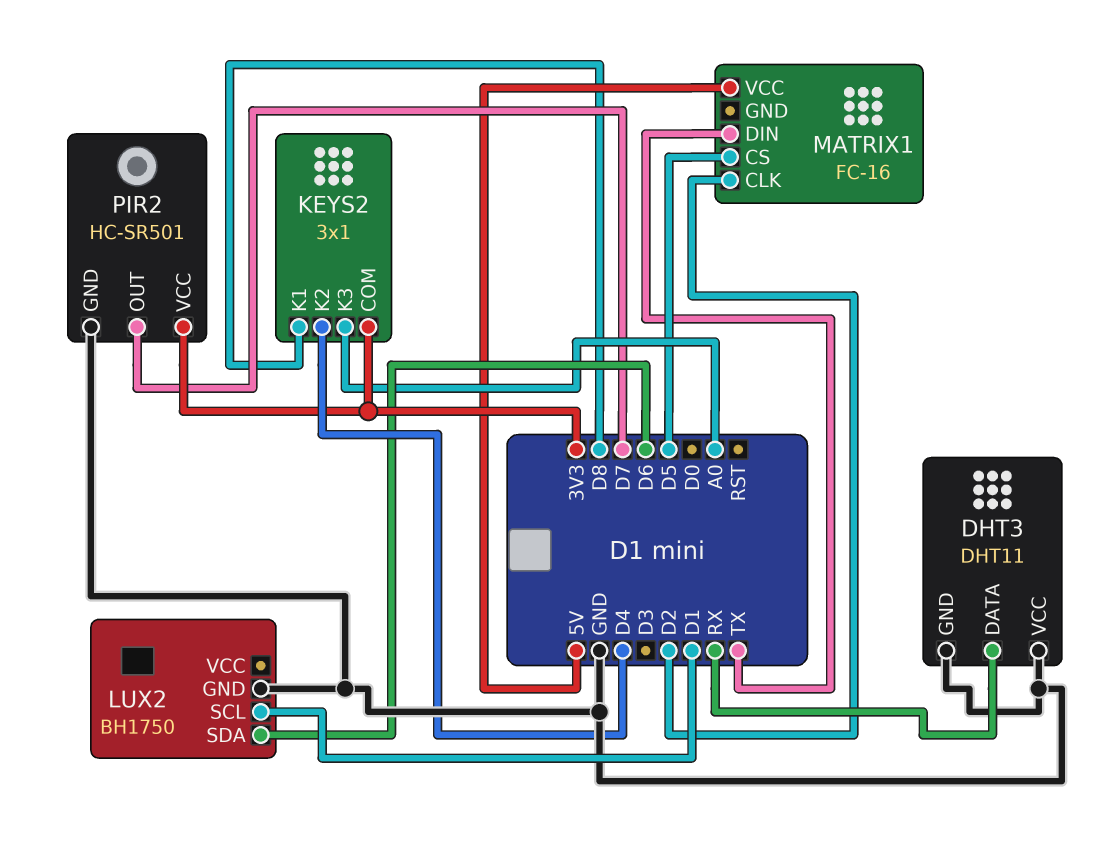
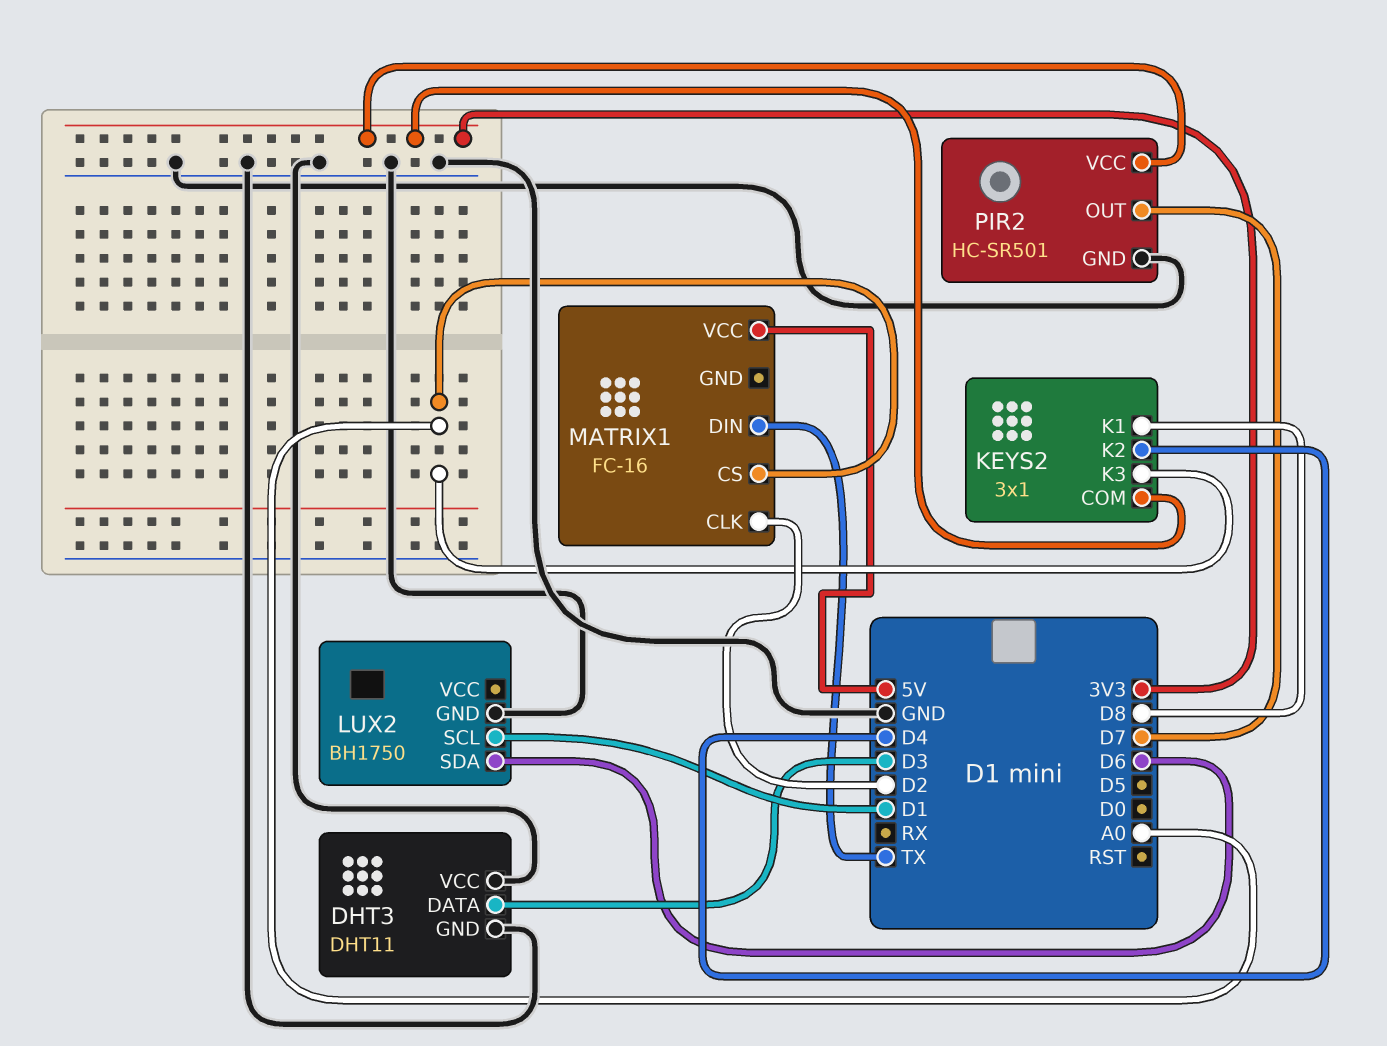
DHT3 pin DATA: RX -> D3
MATRIX1 pin CS: D5 -> A0

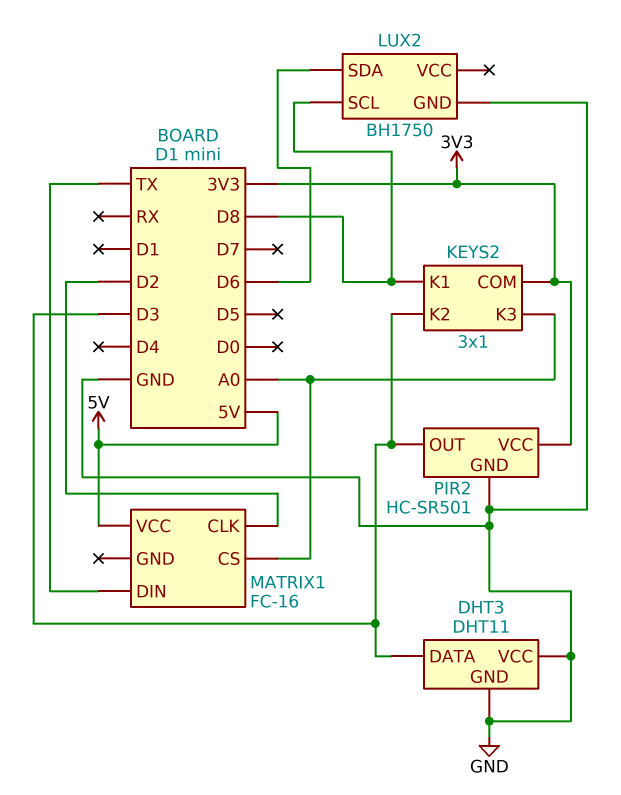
KEYS2 pin K2: D4 -> D3
LUX2 pin SCL: D1 -> D8
PIR2 pin OUT: D7 -> D3

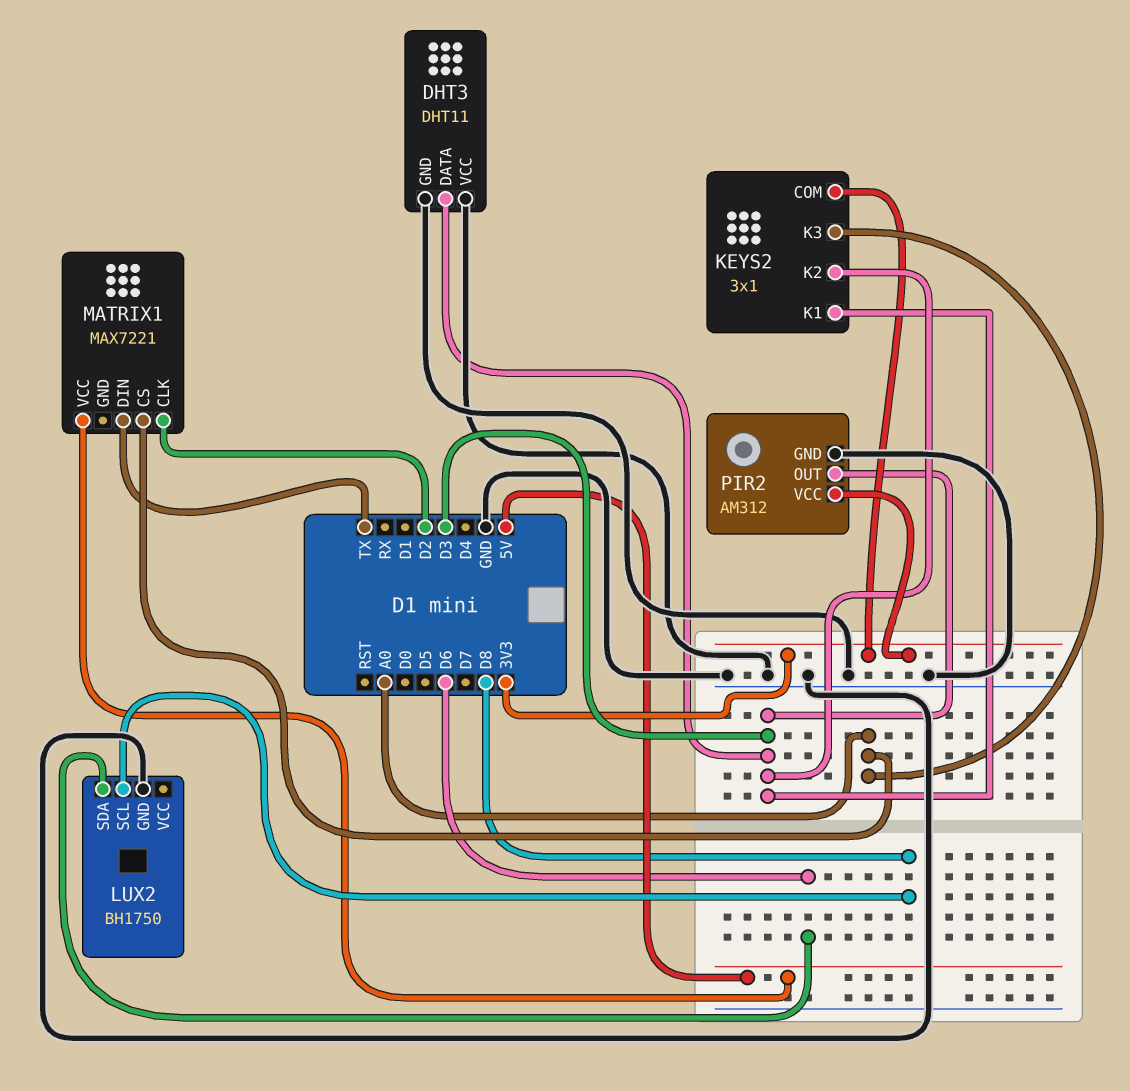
KEYS2 pin K1: D8 -> D3
MATRIX1: FC-16 -> MAX7221
PIR2: HC-SR501 -> AM312

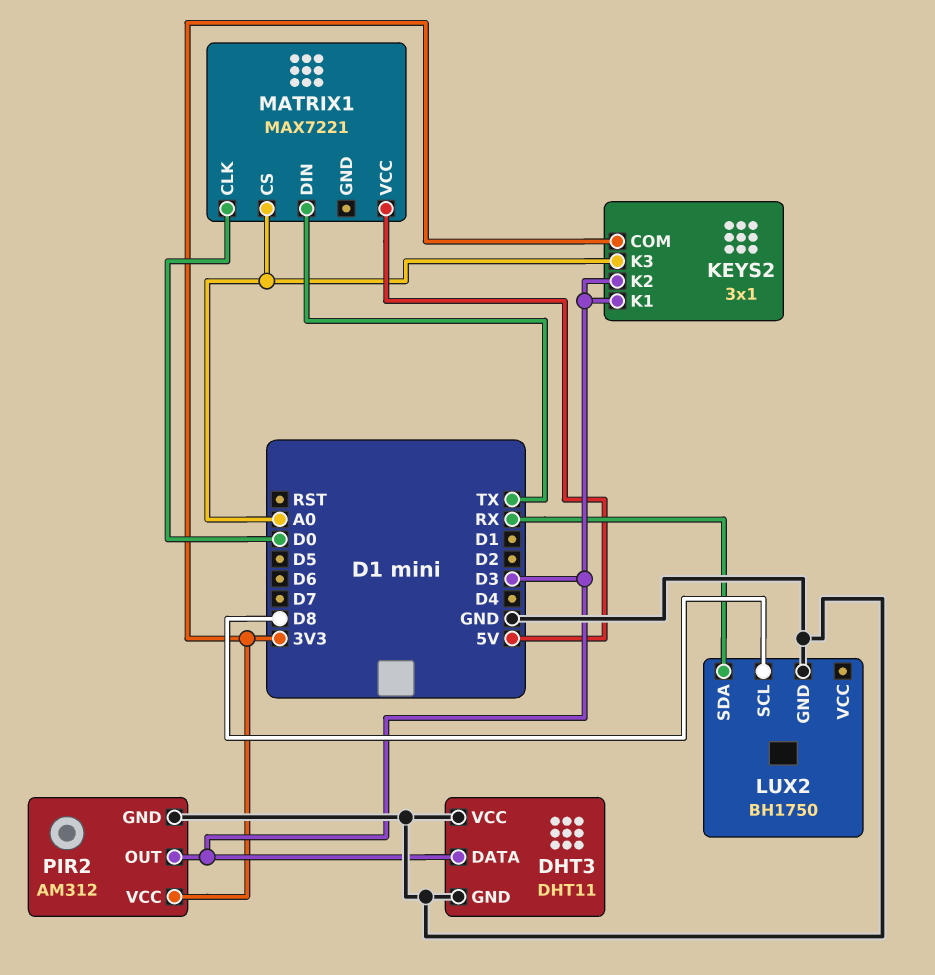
LUX2 pin SDA: D6 -> RX
MATRIX1 pin CLK: D2 -> D0

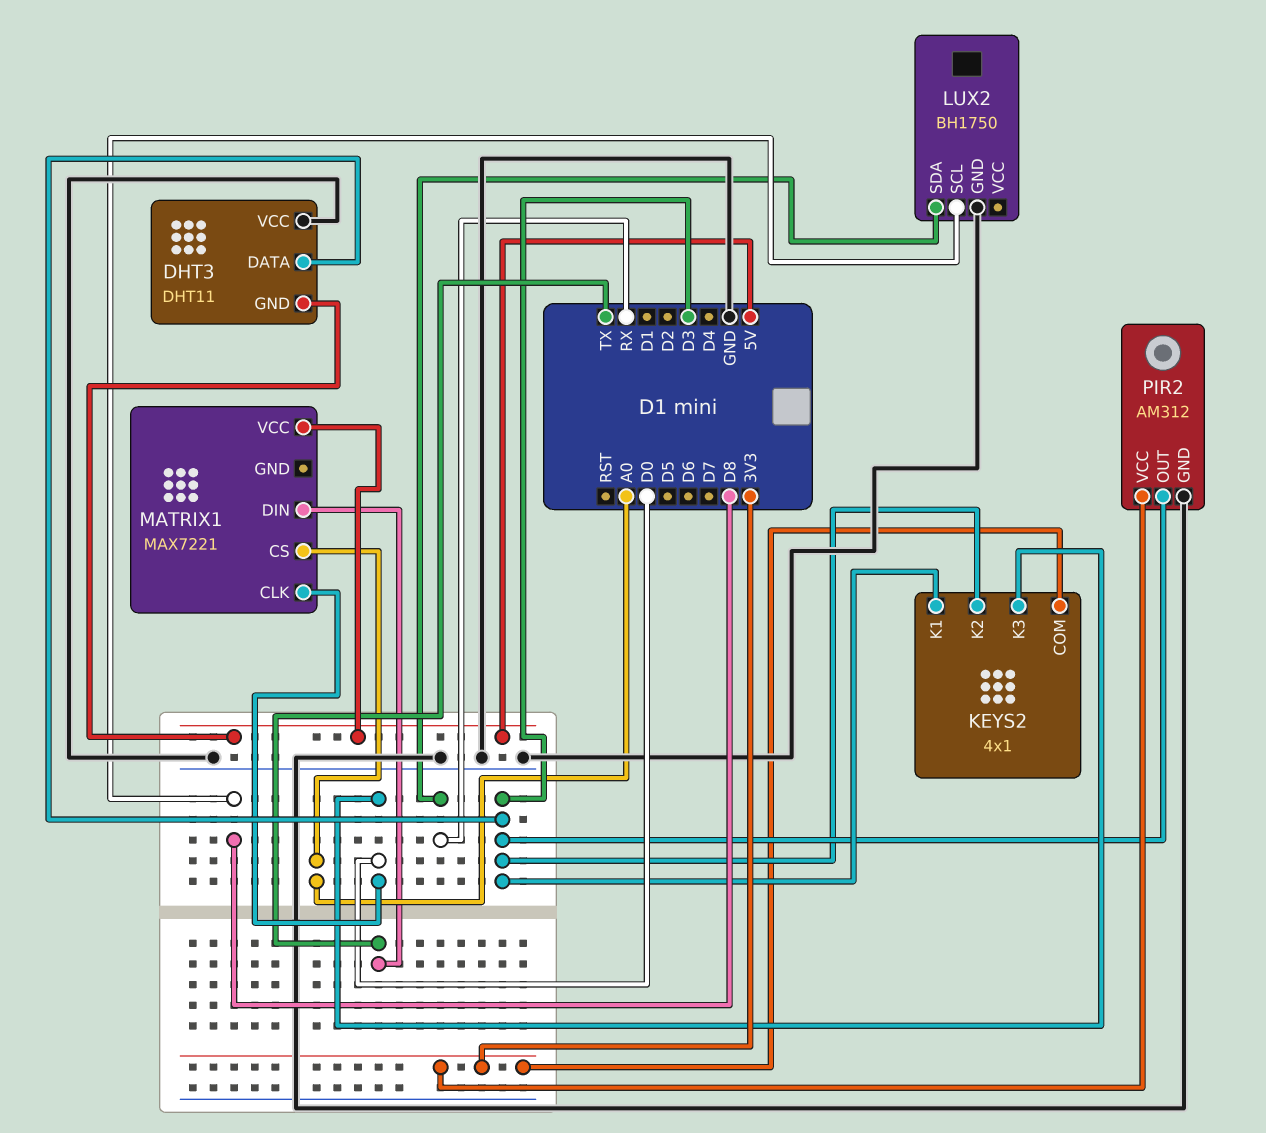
DHT3 pin GND: GND -> 5V
KEYS2: 3x1 -> 4x1
KEYS2 pin K3: A0 -> D0

